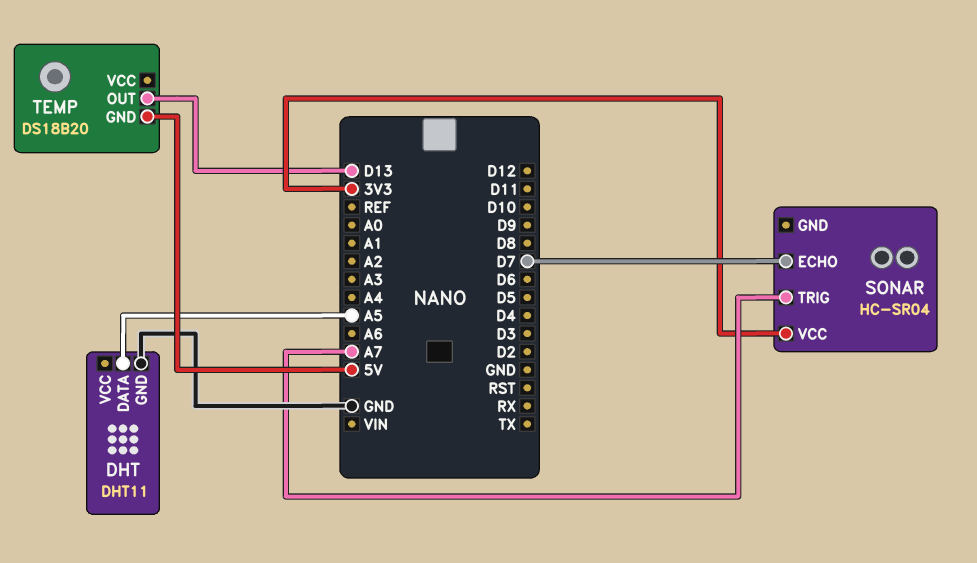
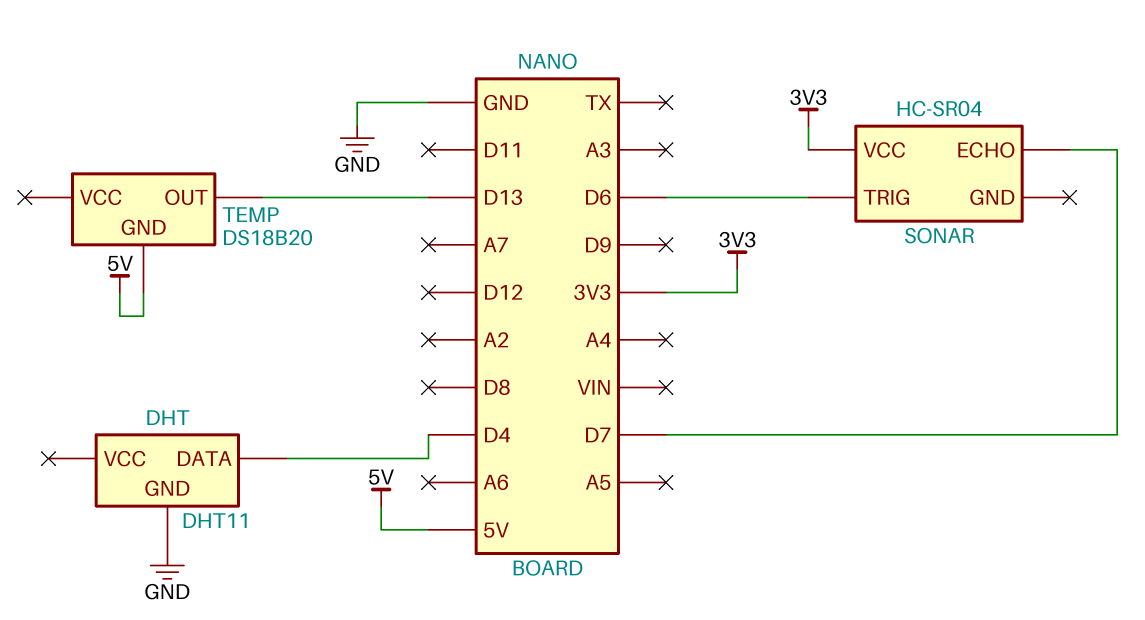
DHT pin DATA: A5 -> D4
SONAR pin TRIG: A7 -> D6

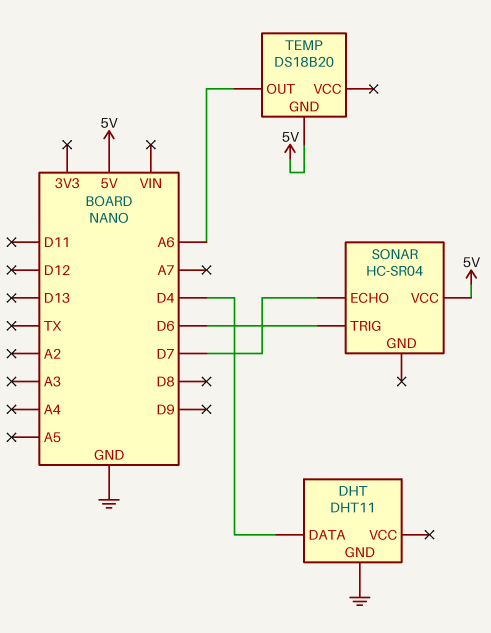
SONAR pin VCC: 3V3 -> 5V
TEMP pin OUT: D13 -> A6

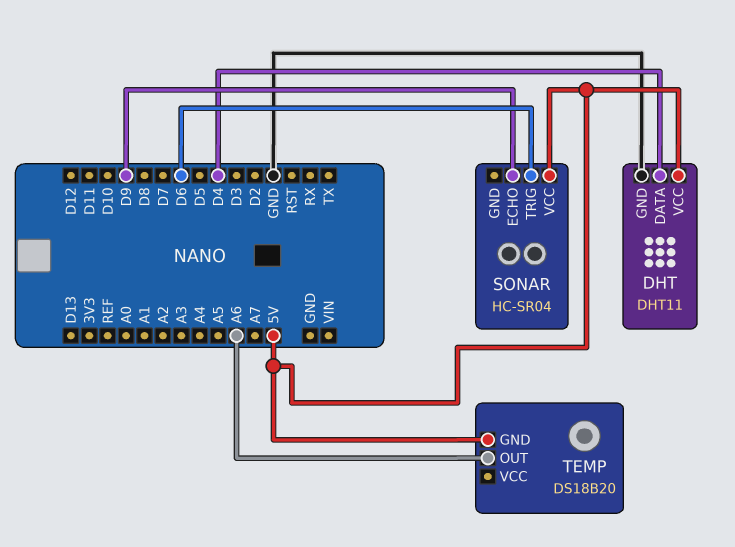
DHT pin VCC: none -> 5V
SONAR pin ECHO: D7 -> D9

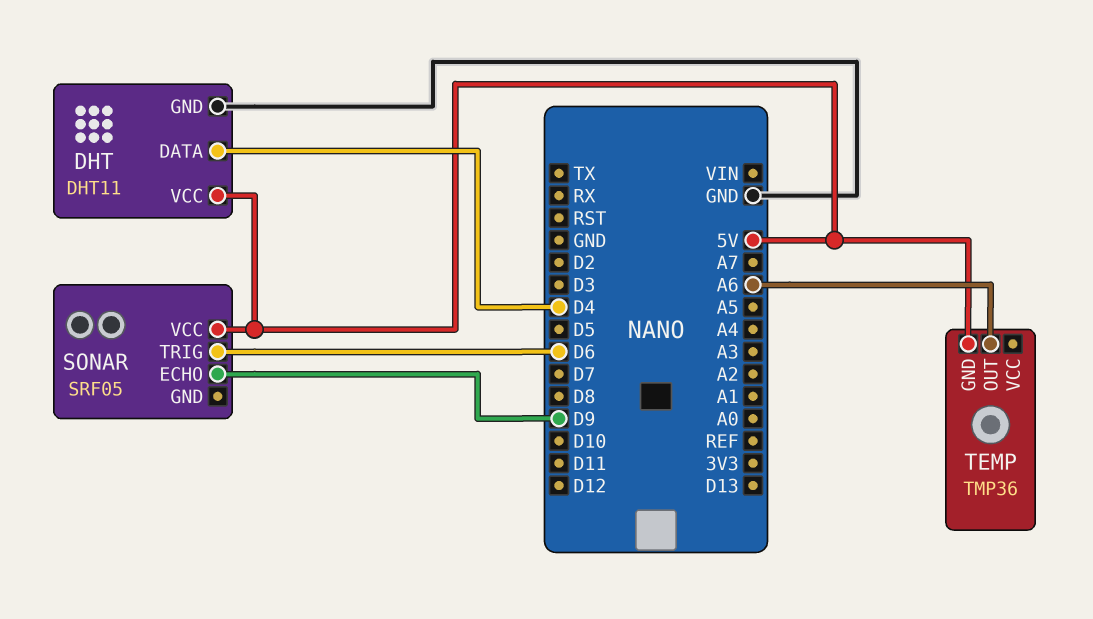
SONAR: HC-SR04 -> SRF05
TEMP: DS18B20 -> TMP36

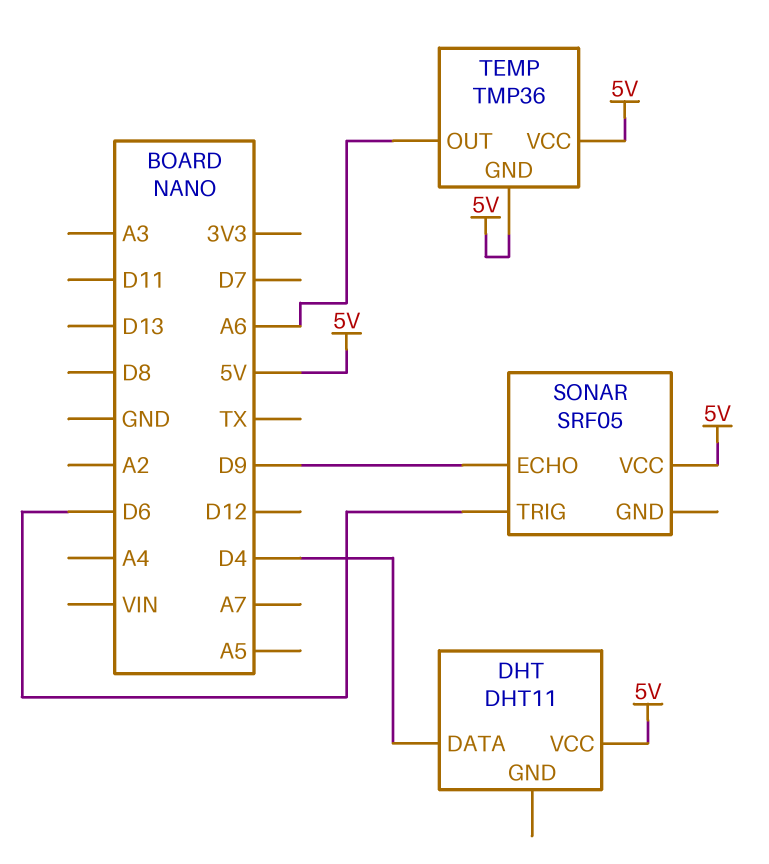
DHT pin GND: GND -> none
TEMP pin VCC: none -> 5V

